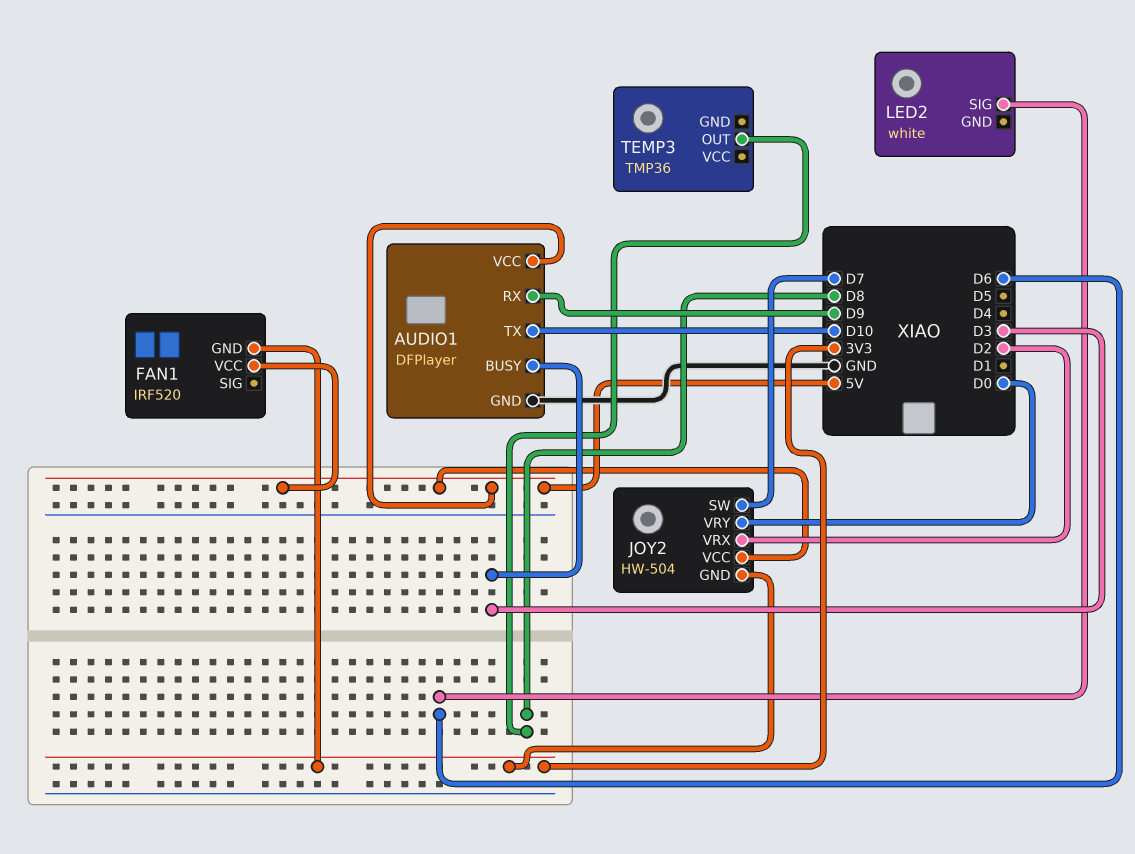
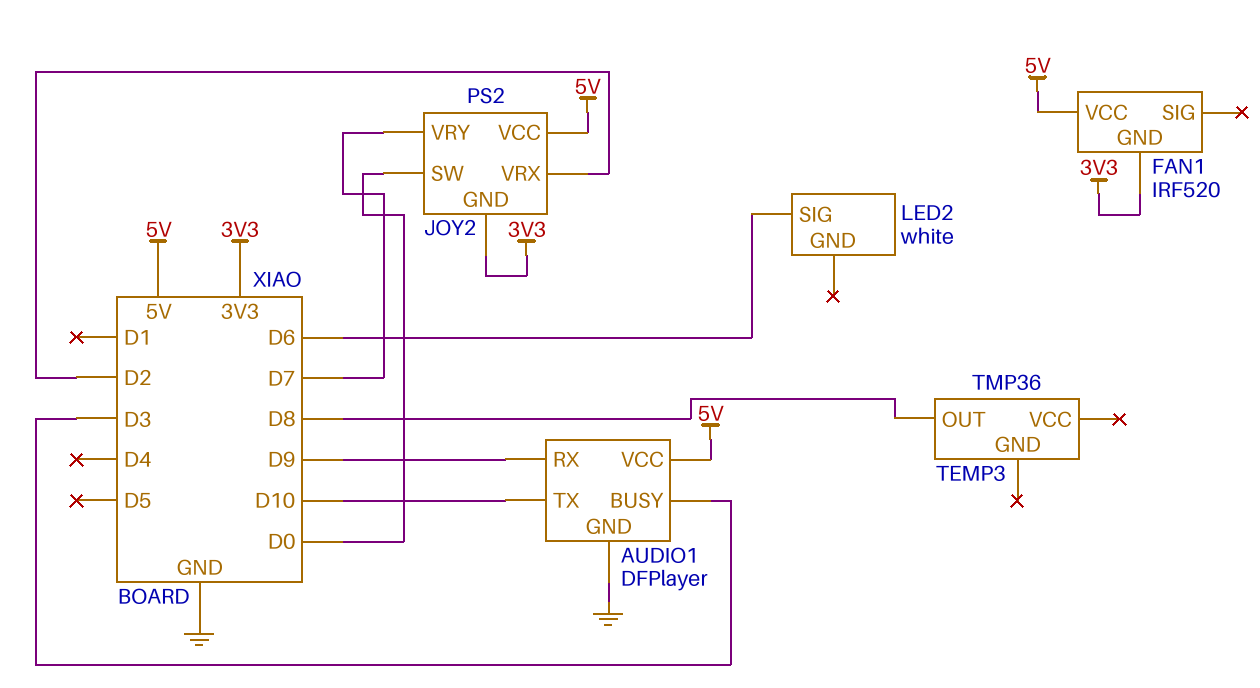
JOY2: HW-504 -> PS2
JOY2 pin SW: D7 -> D0
JOY2 pin VRY: D0 -> D7

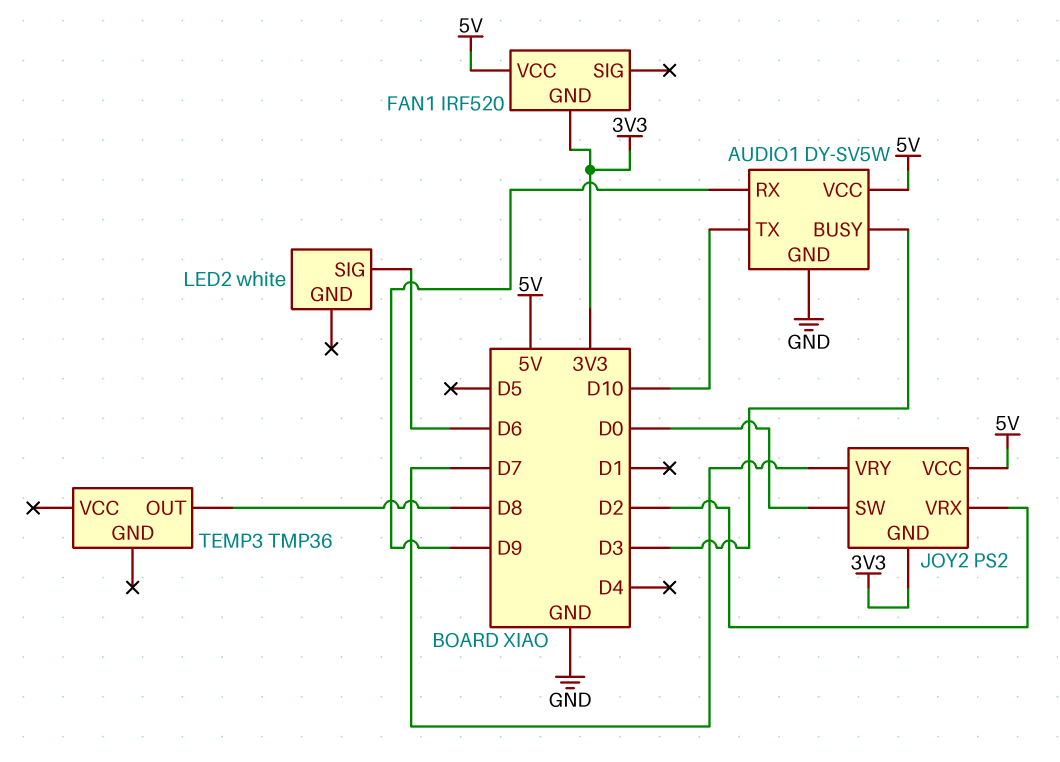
AUDIO1: DFPlayer -> DY-SV5W

